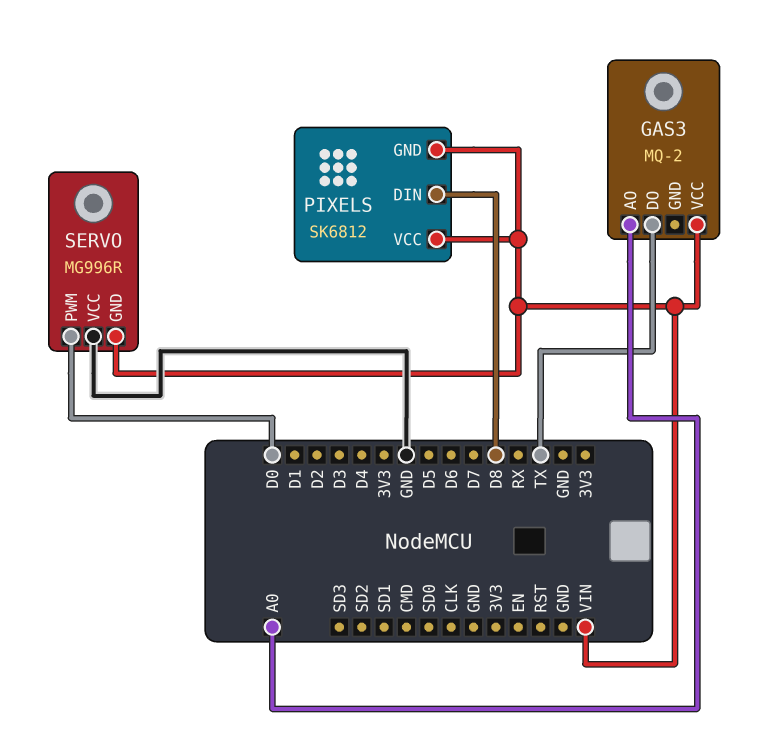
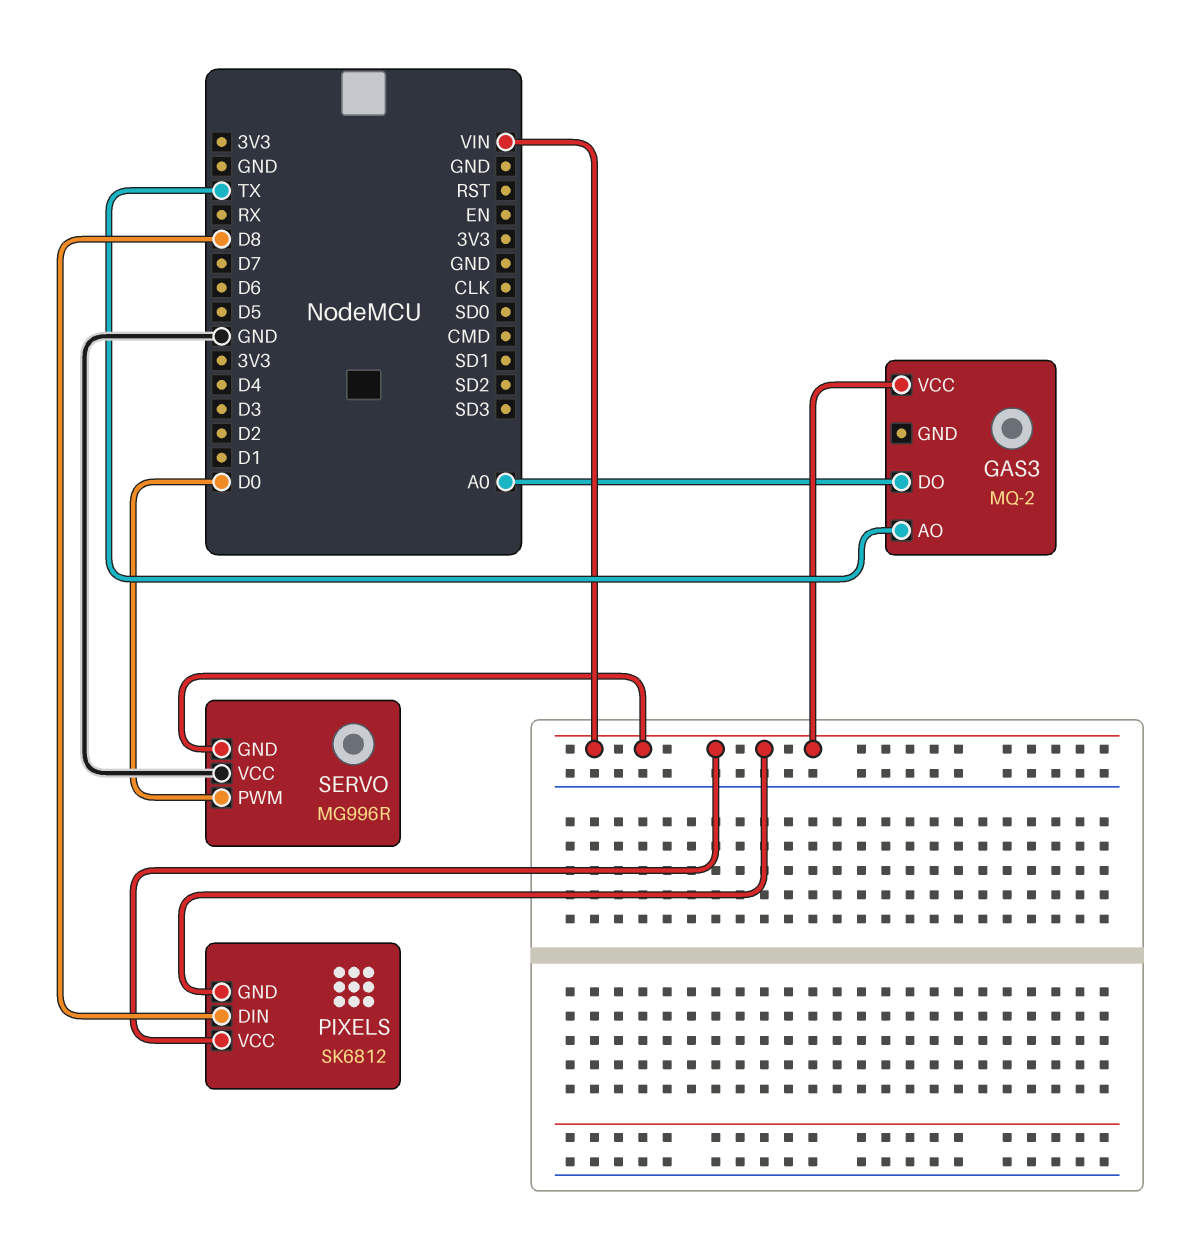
GAS3 pin AO: A0 -> TX
GAS3 pin DO: TX -> A0

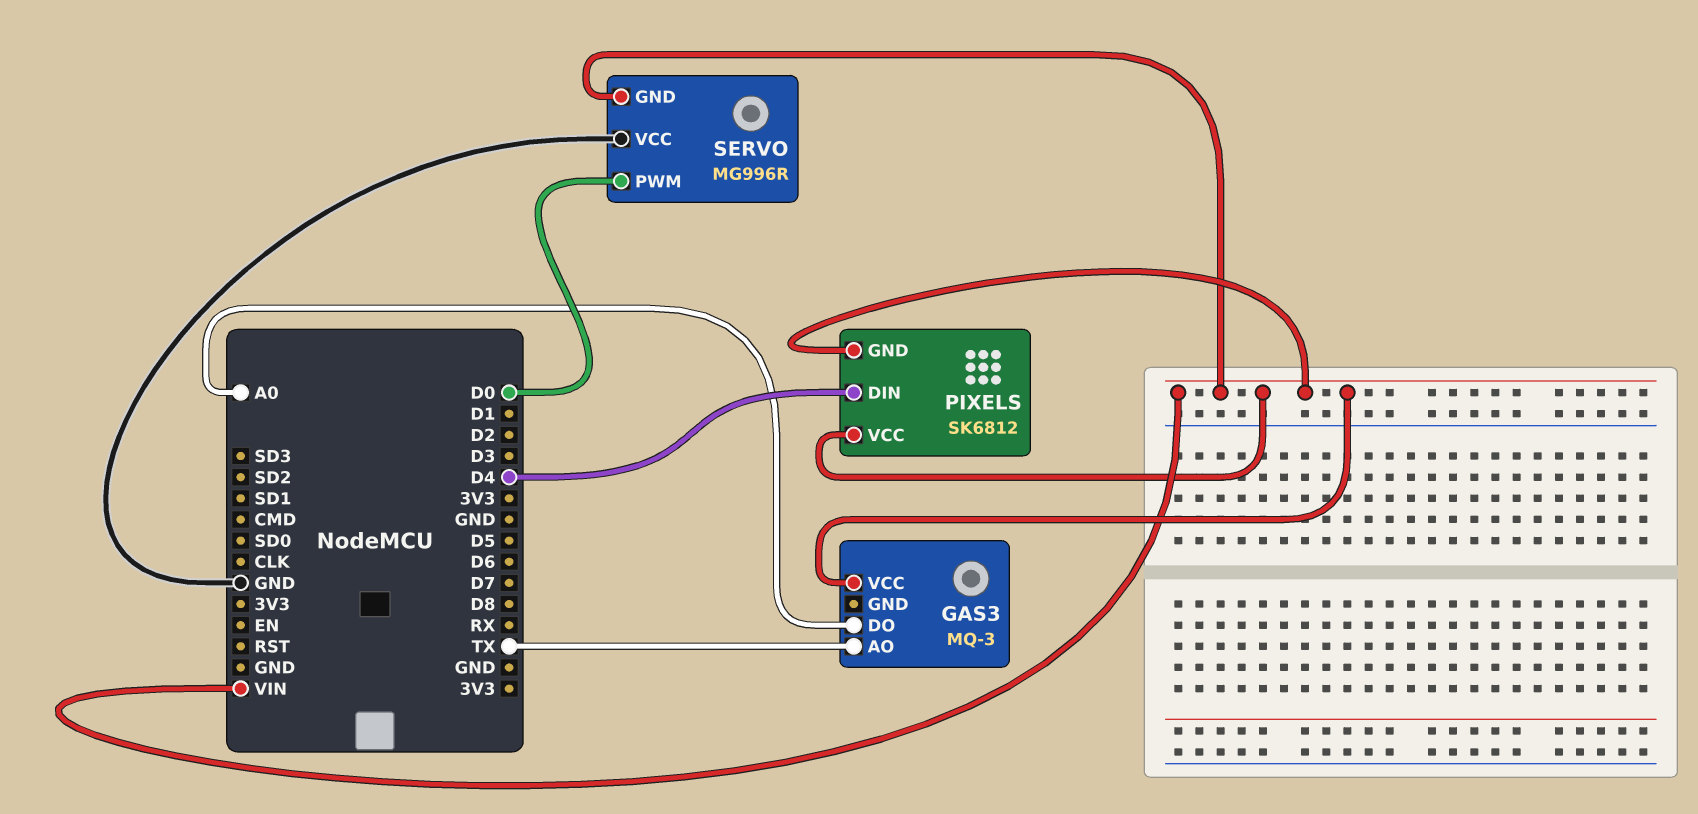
GAS3: MQ-2 -> MQ-3
PIXELS pin DIN: D8 -> D4

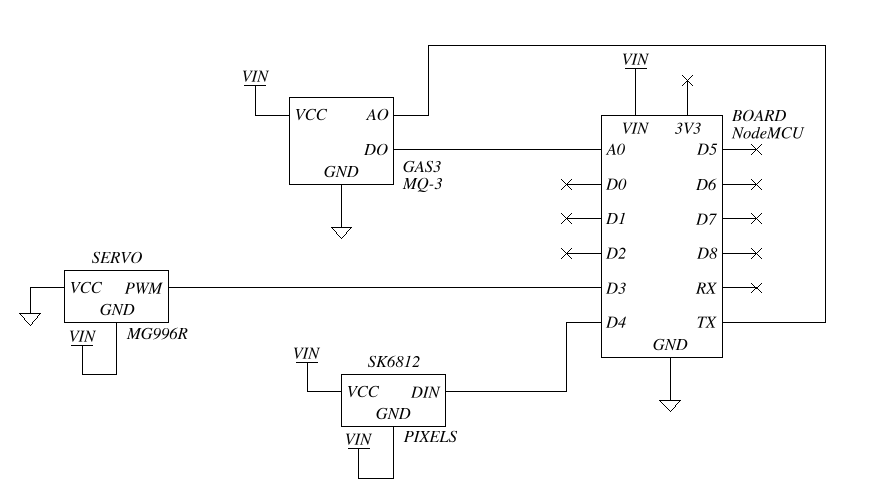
GAS3 pin GND: none -> GND
SERVO pin PWM: D0 -> D3

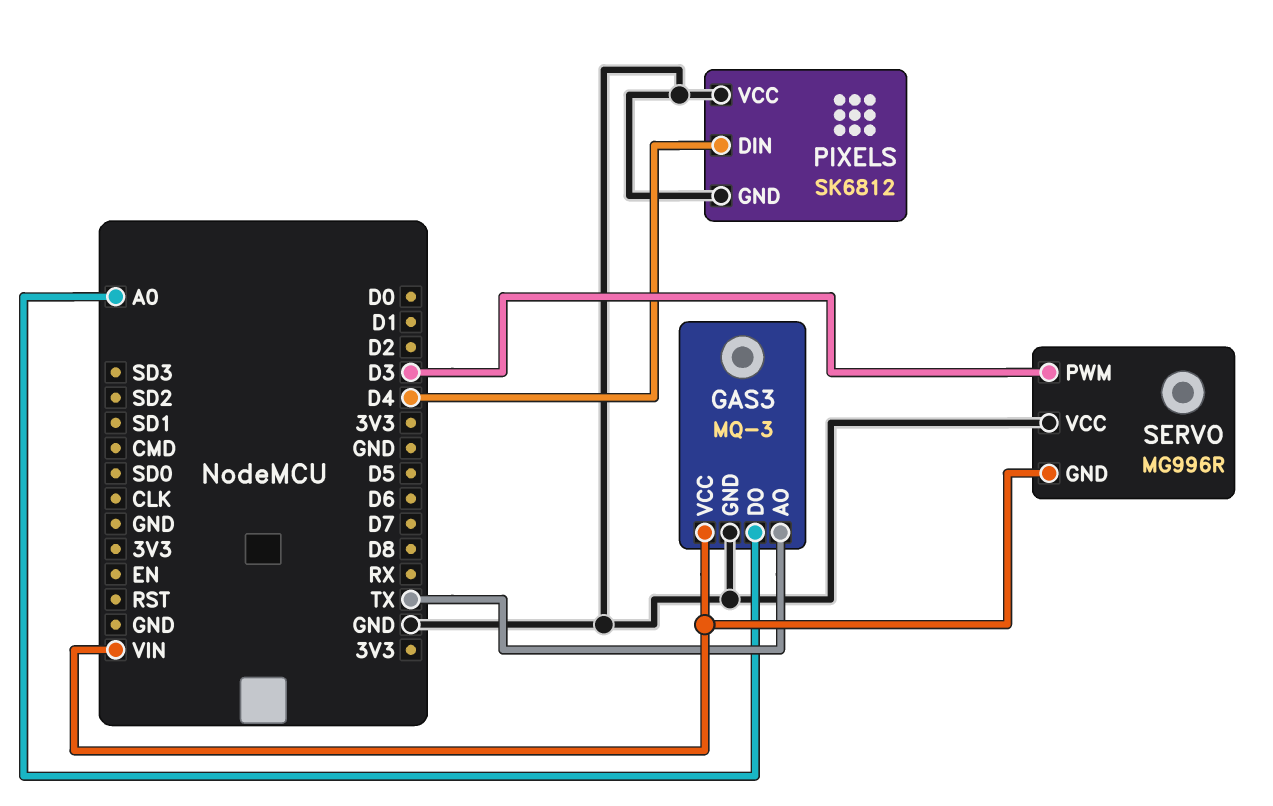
PIXELS pin GND: VIN -> GND
PIXELS pin VCC: VIN -> GND

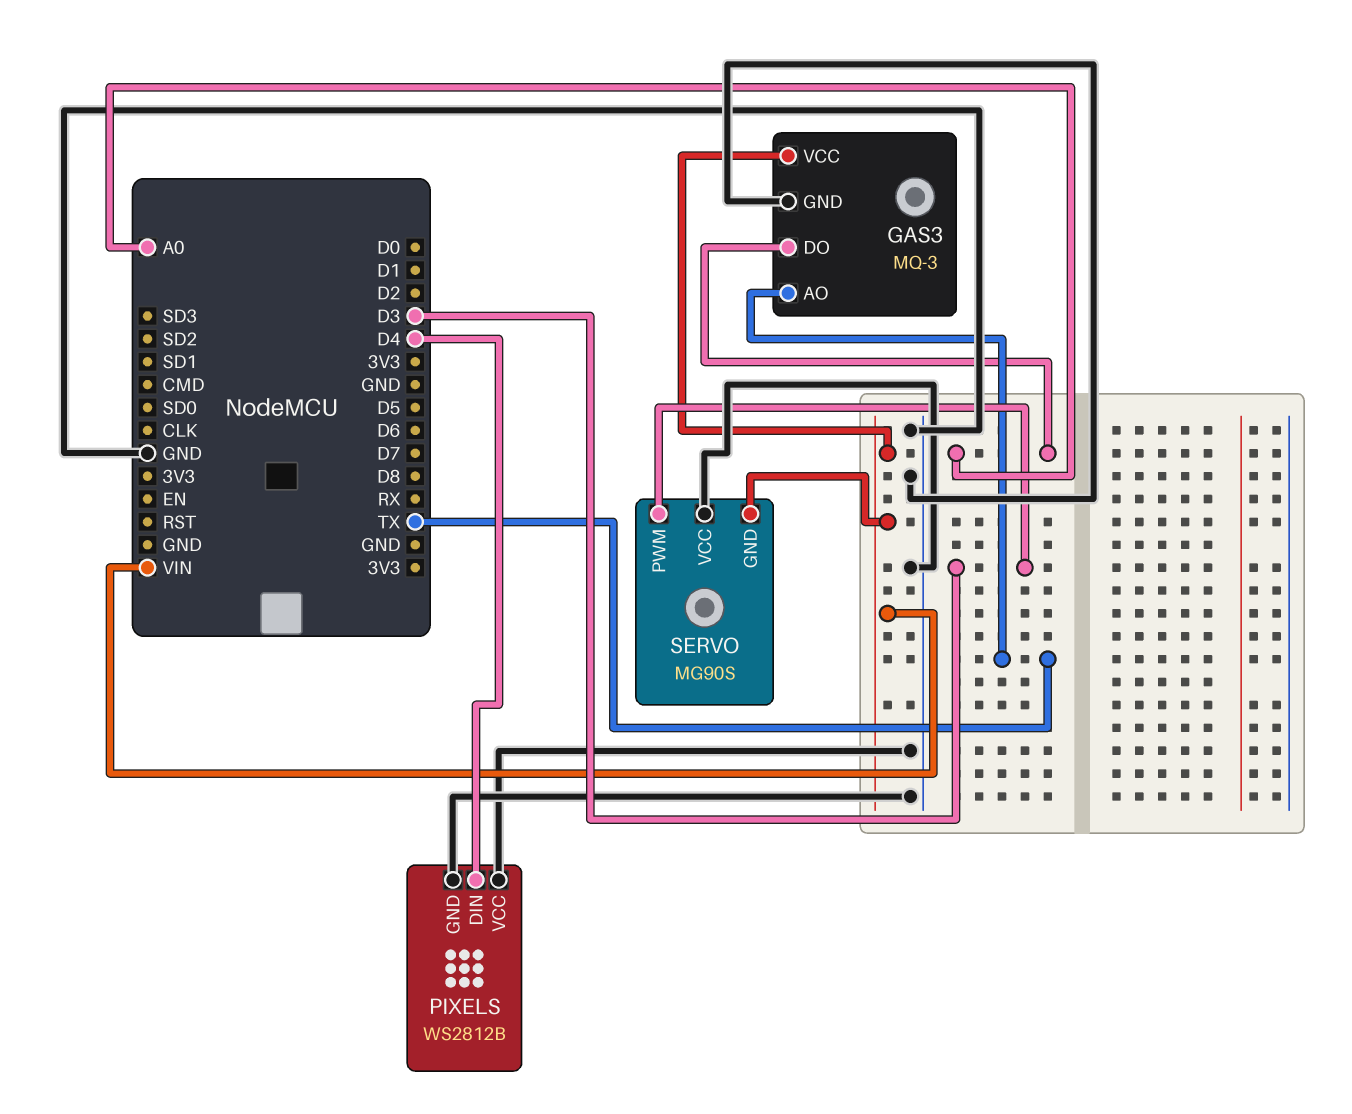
PIXELS: SK6812 -> WS2812B
SERVO: MG996R -> MG90S

